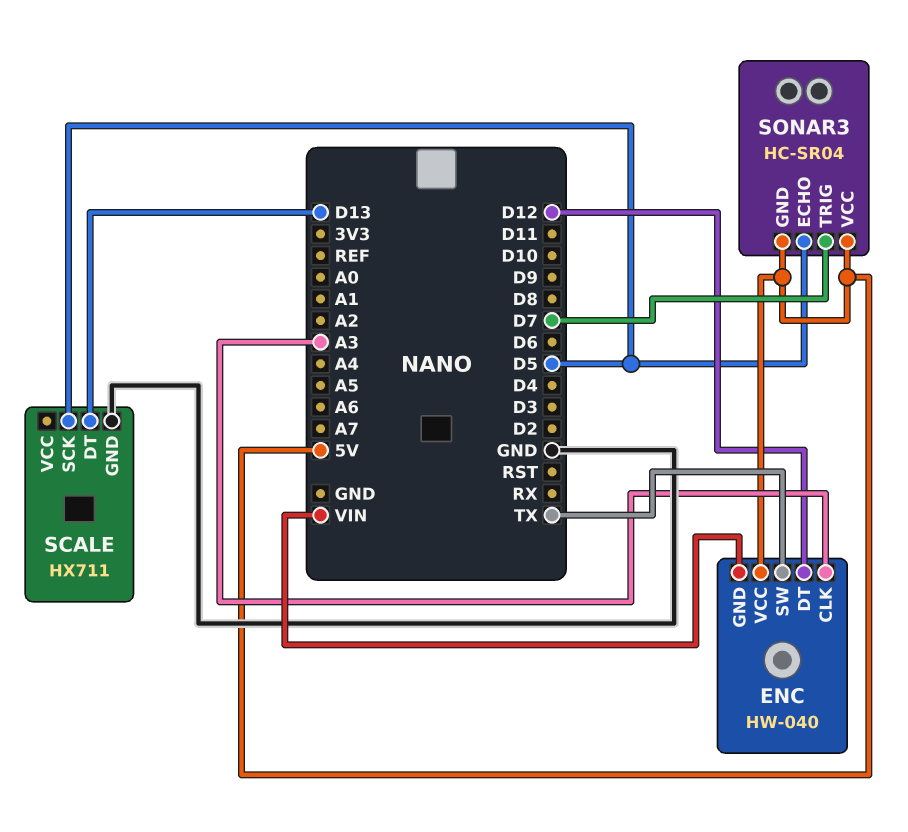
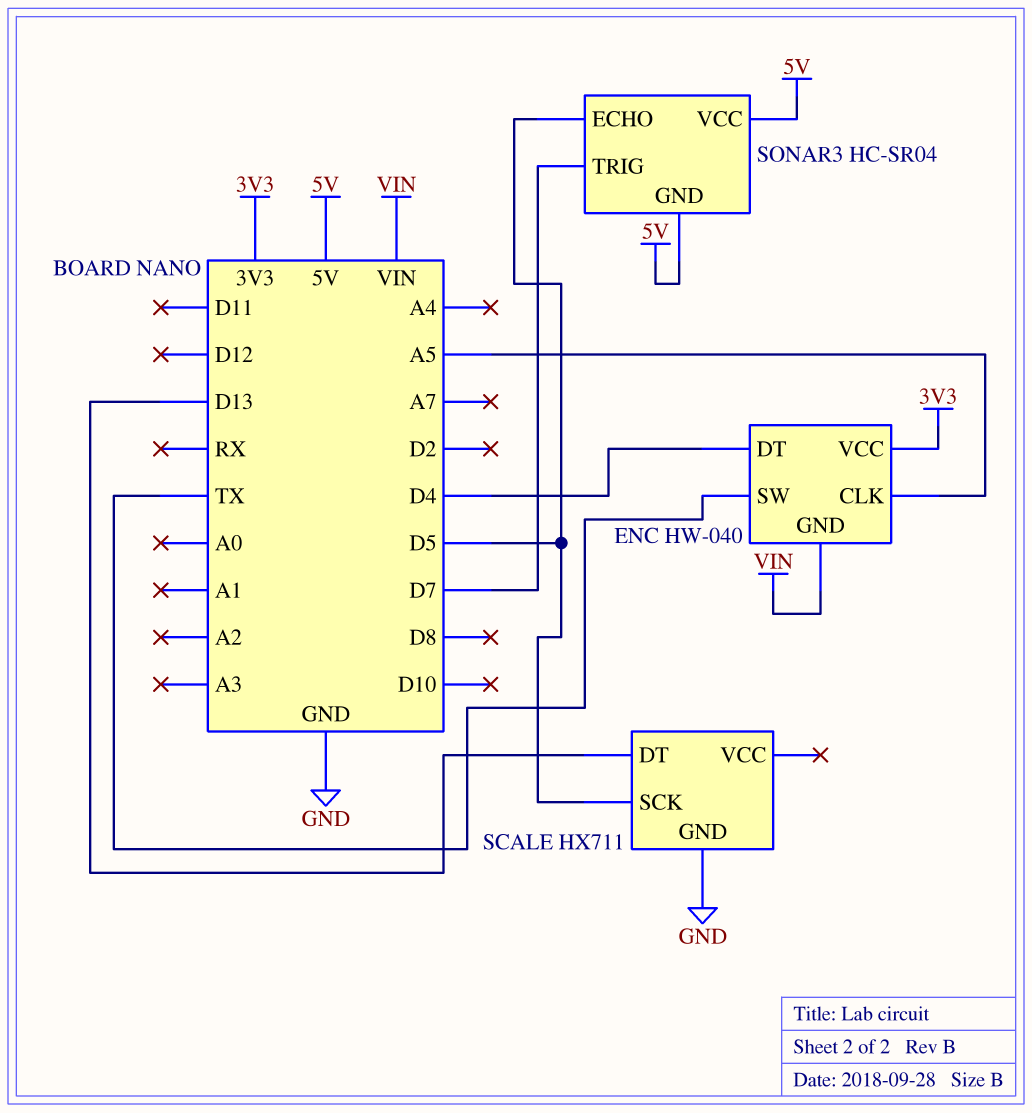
ENC pin CLK: A3 -> A5
ENC pin DT: D12 -> D4
ENC pin VCC: 5V -> 3V3

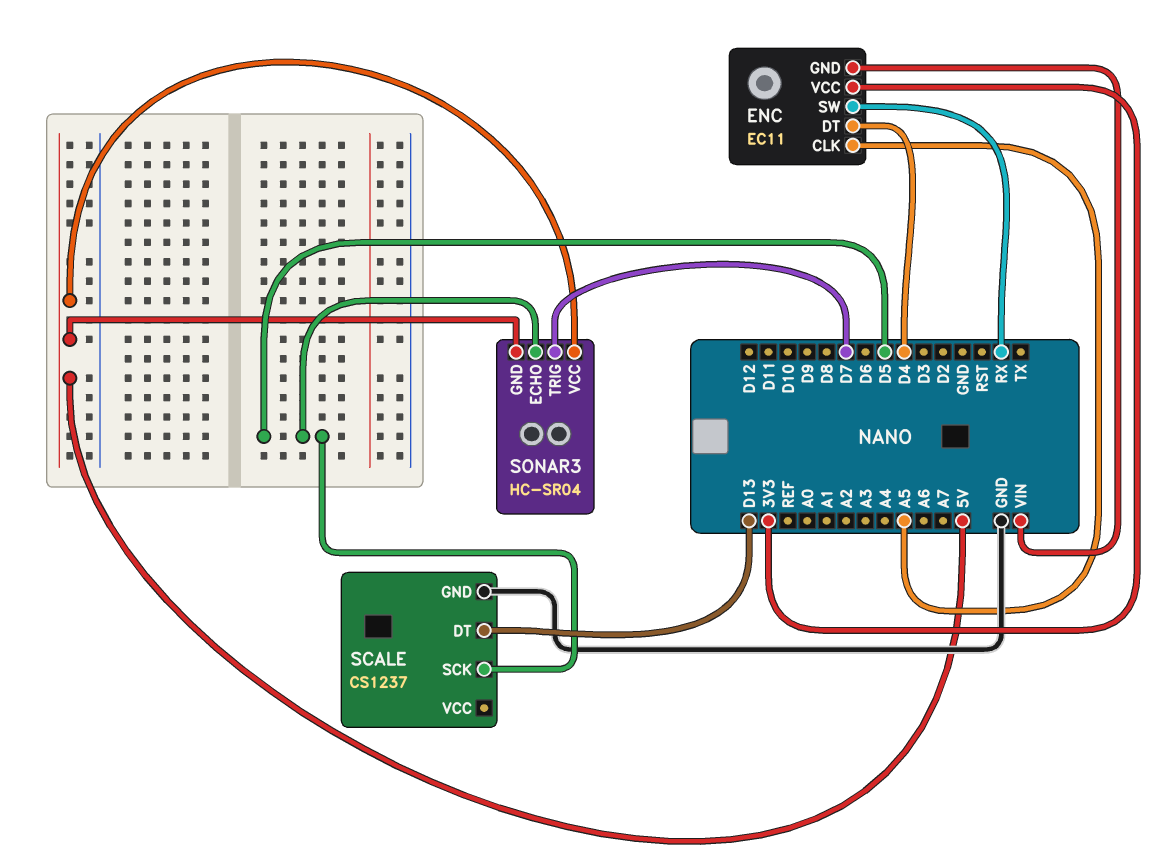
ENC: HW-040 -> EC11
ENC pin SW: TX -> RX
SCALE: HX711 -> CS1237

